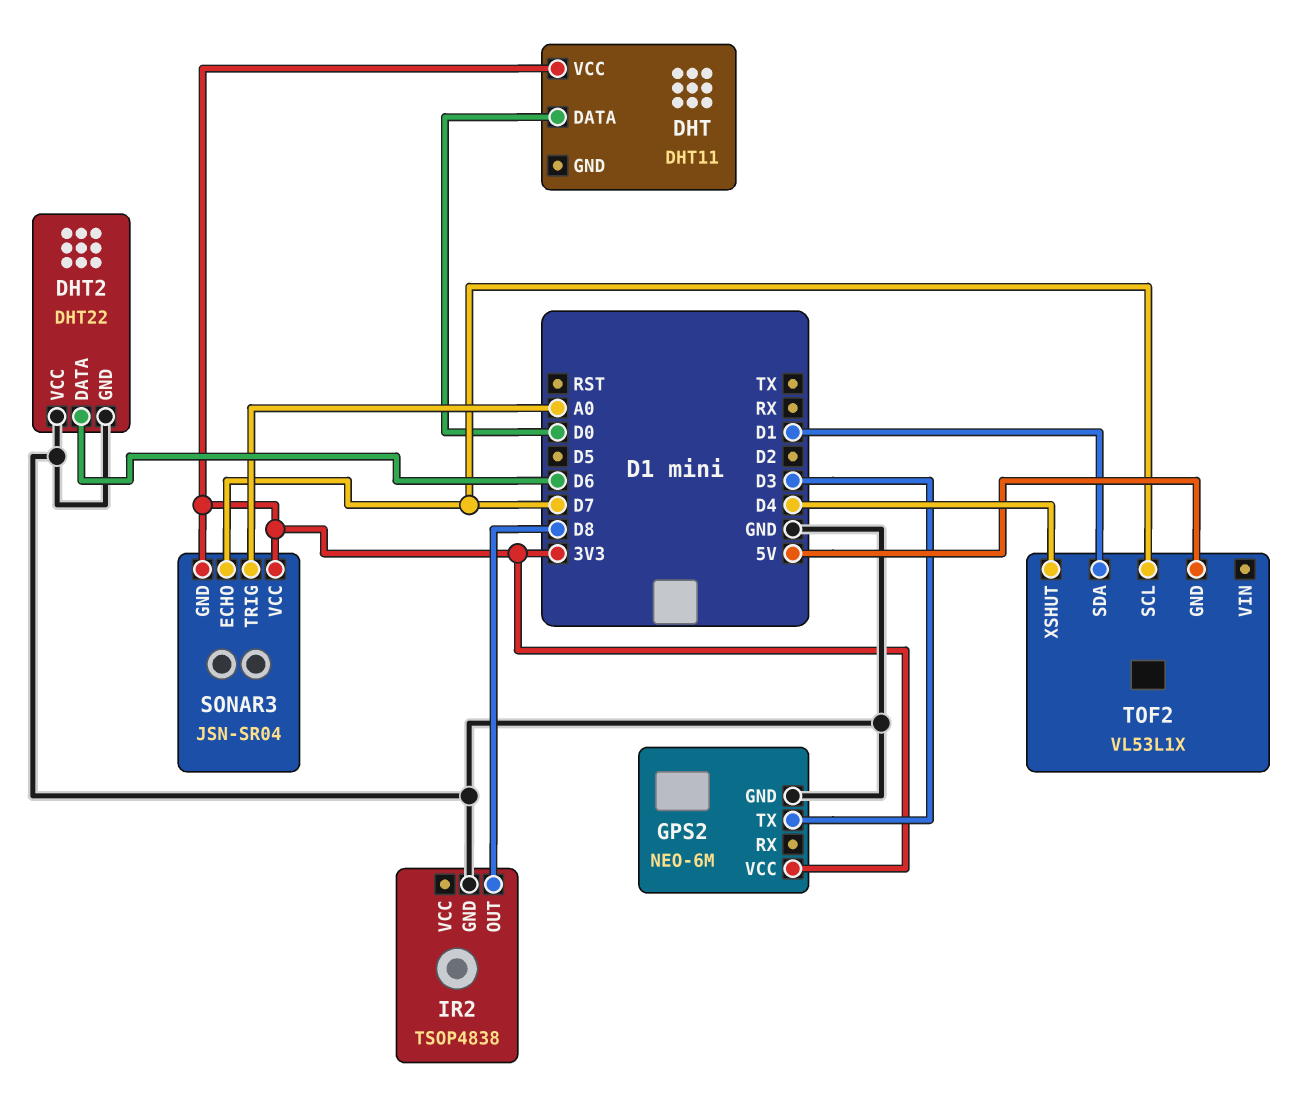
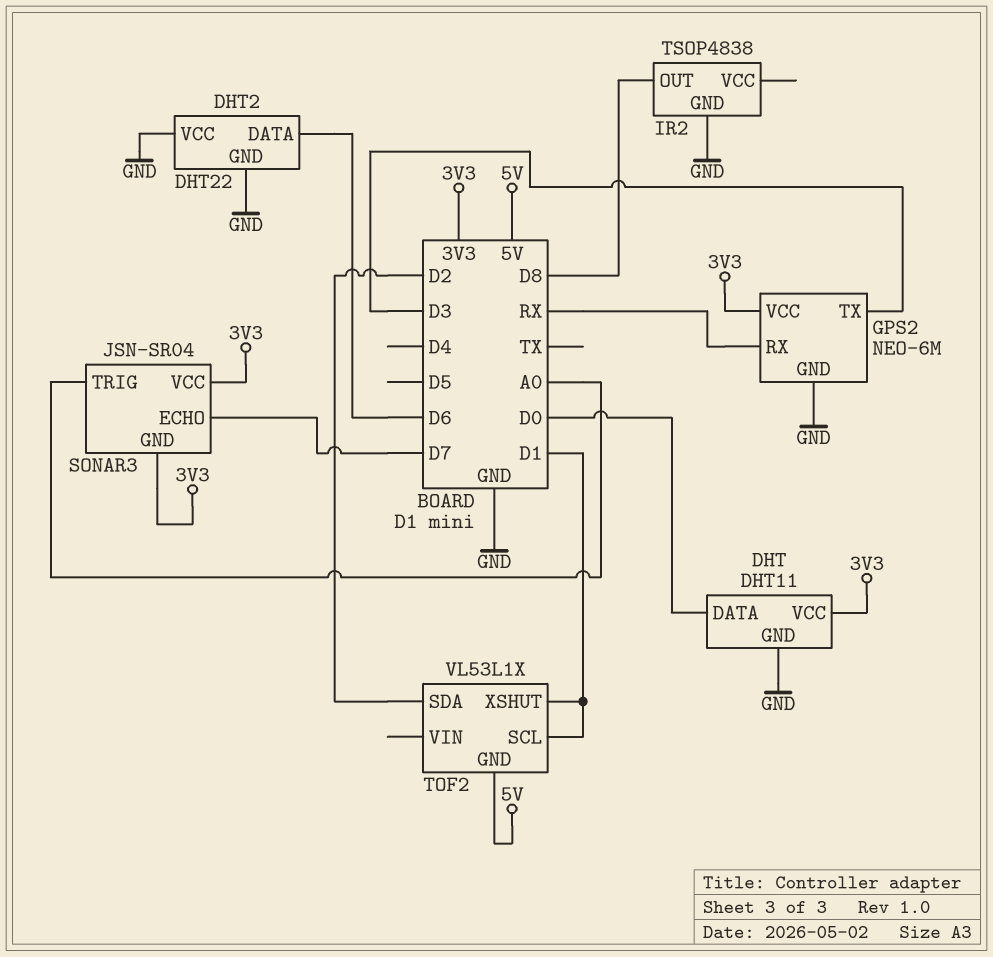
DHT pin GND: none -> GND
GPS2 pin RX: none -> RX
TOF2 pin SCL: D7 -> D1
TOF2 pin SDA: D1 -> D2
TOF2 pin XSHUT: D4 -> D1

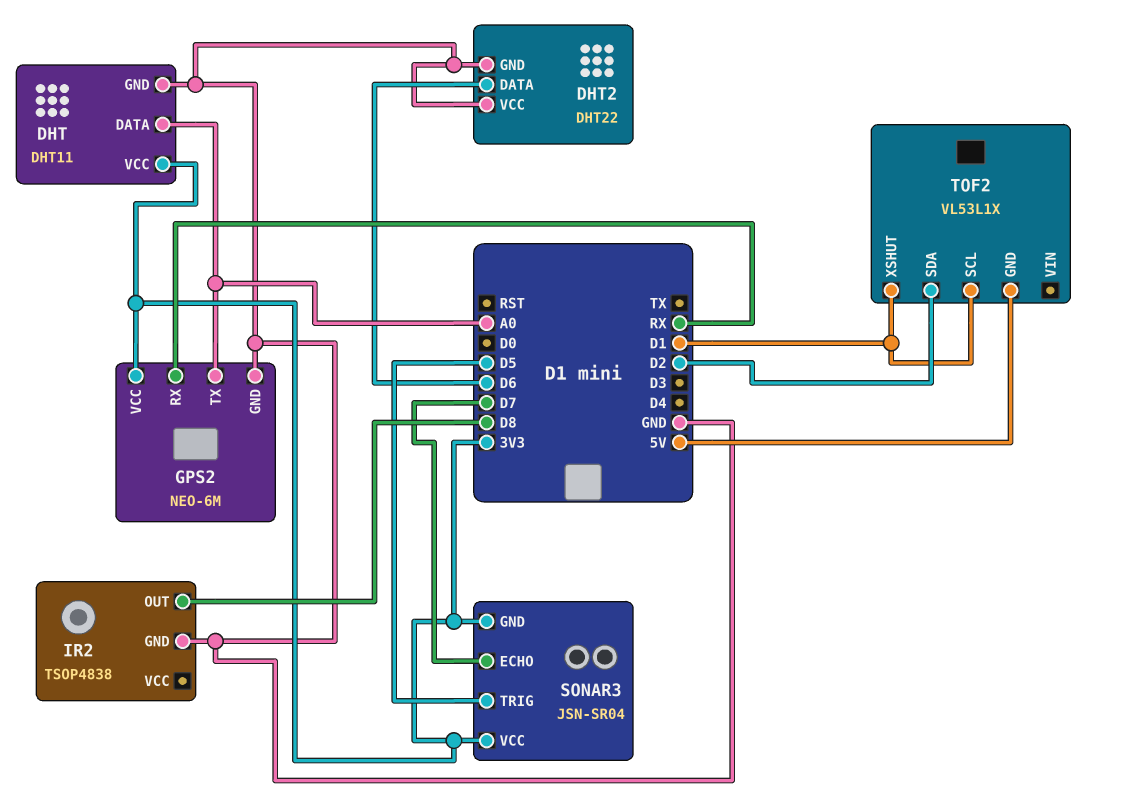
DHT pin DATA: D0 -> A0
GPS2 pin TX: D3 -> A0
SONAR3 pin TRIG: A0 -> D5

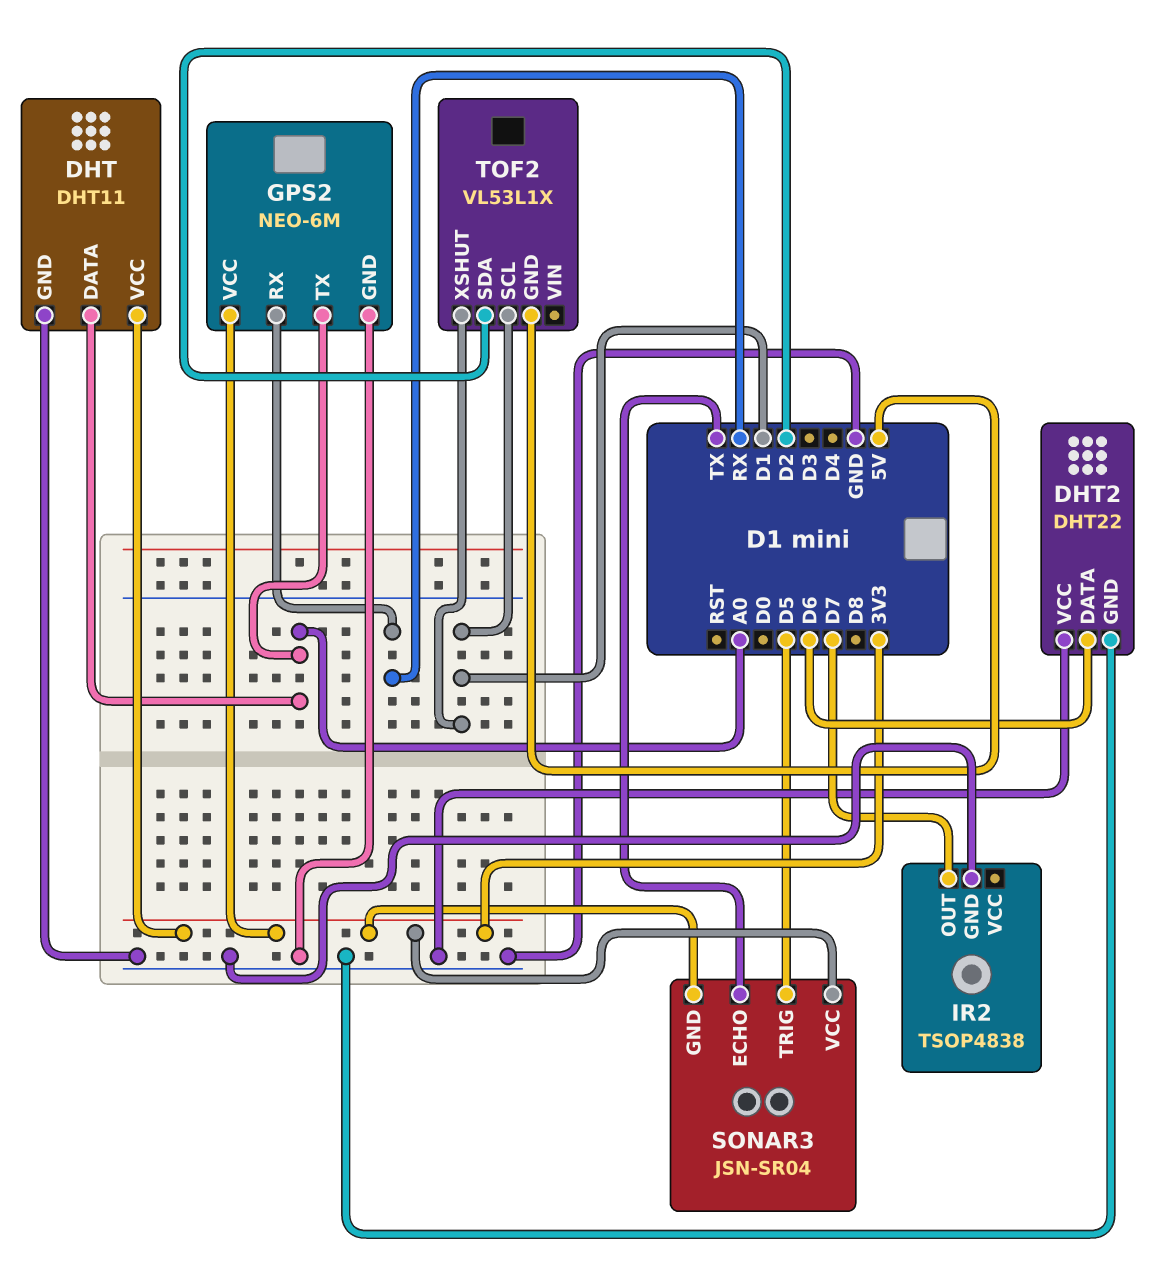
IR2 pin OUT: D8 -> D7
SONAR3 pin ECHO: D7 -> TX

